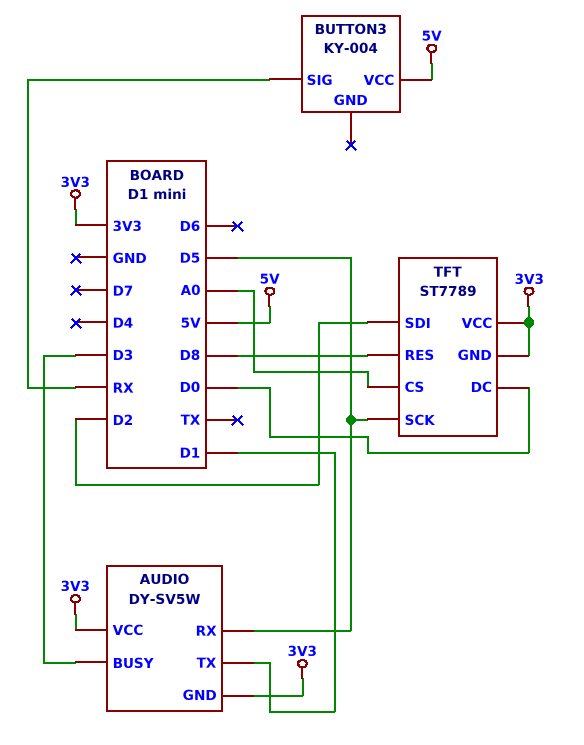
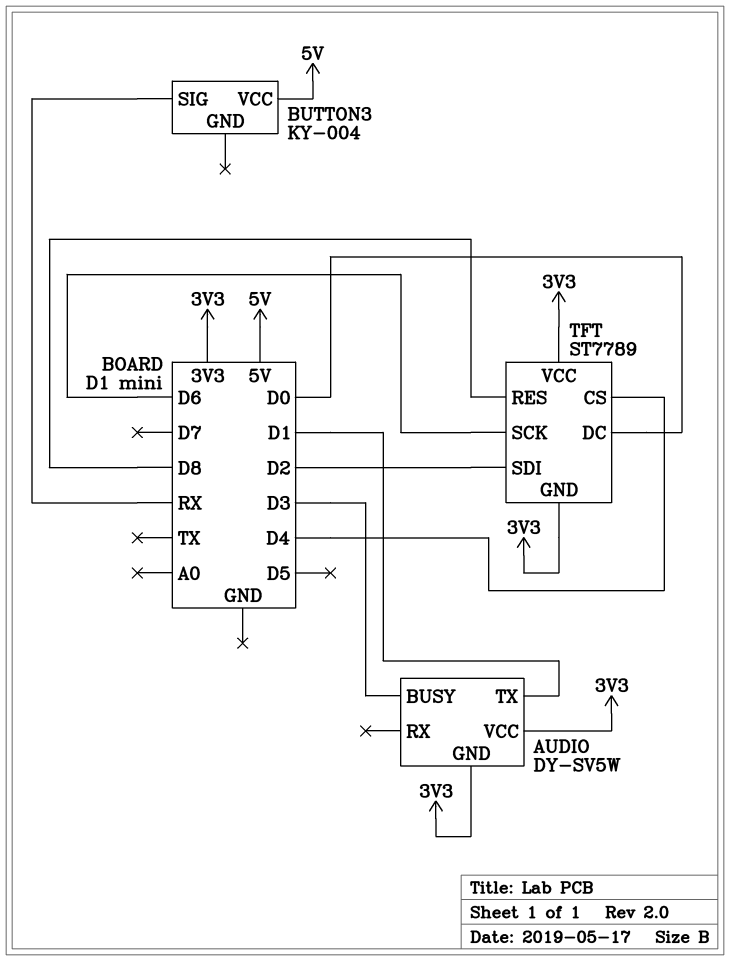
AUDIO pin RX: D5 -> none
TFT pin CS: A0 -> D4
TFT pin SCK: D5 -> D6

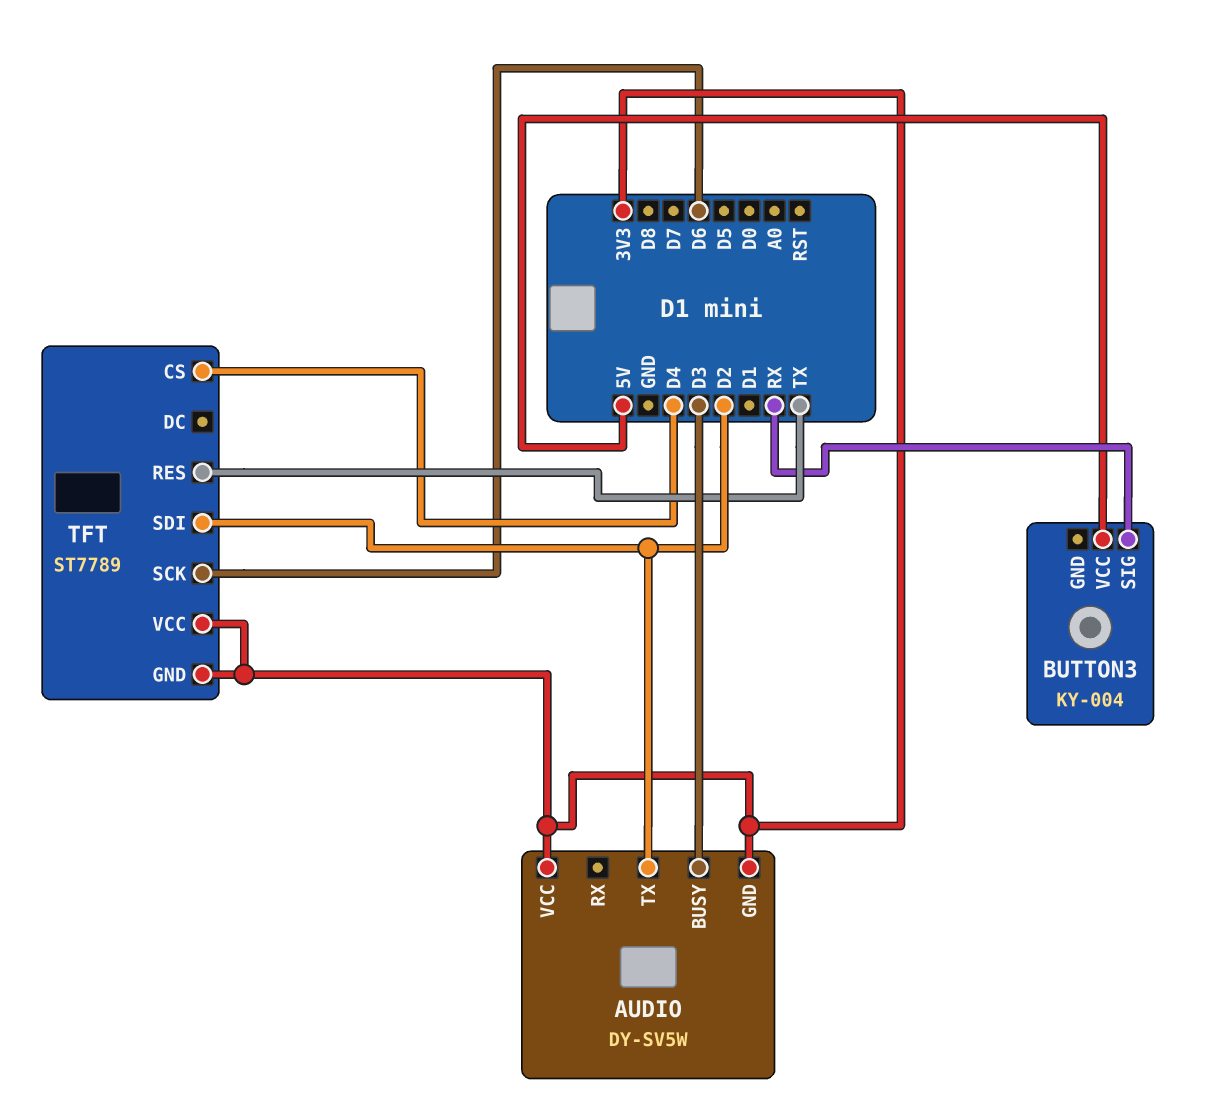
AUDIO pin TX: D1 -> D2
TFT pin DC: D0 -> none
TFT pin RES: D8 -> TX

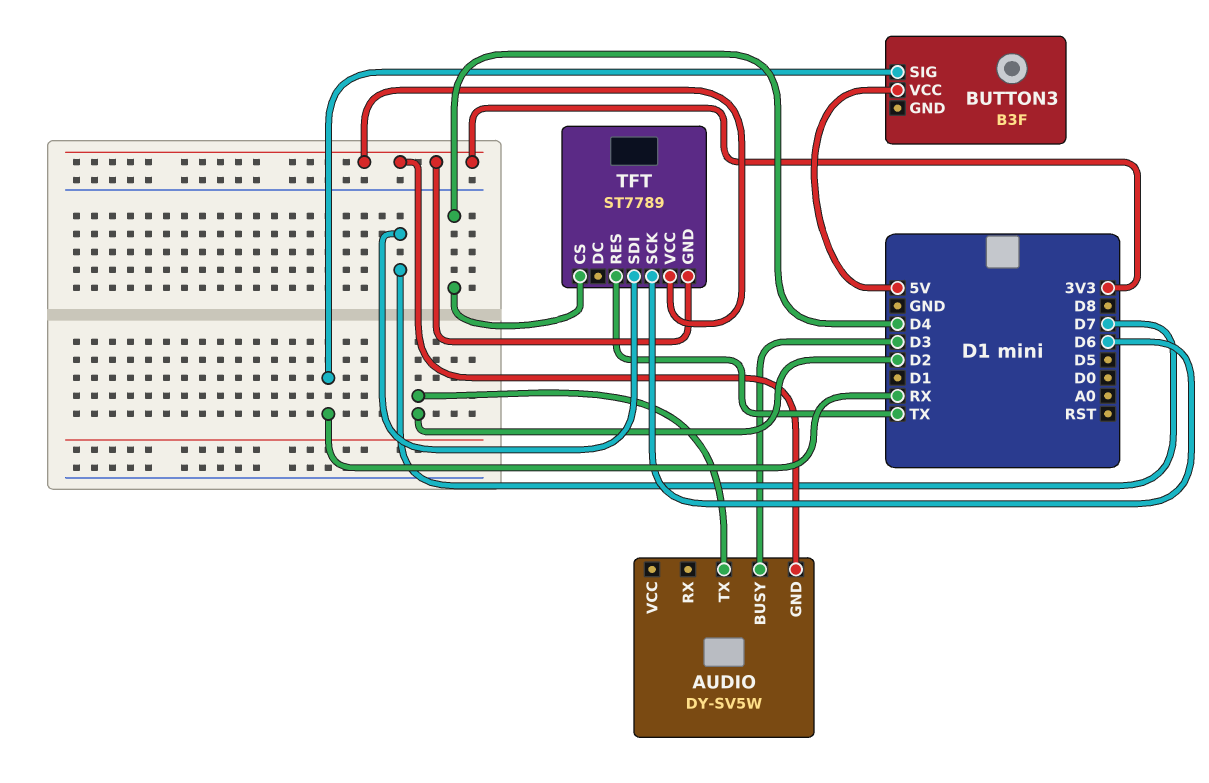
AUDIO pin VCC: 3V3 -> none
BUTTON3: KY-004 -> B3F
TFT pin SDI: D2 -> D7

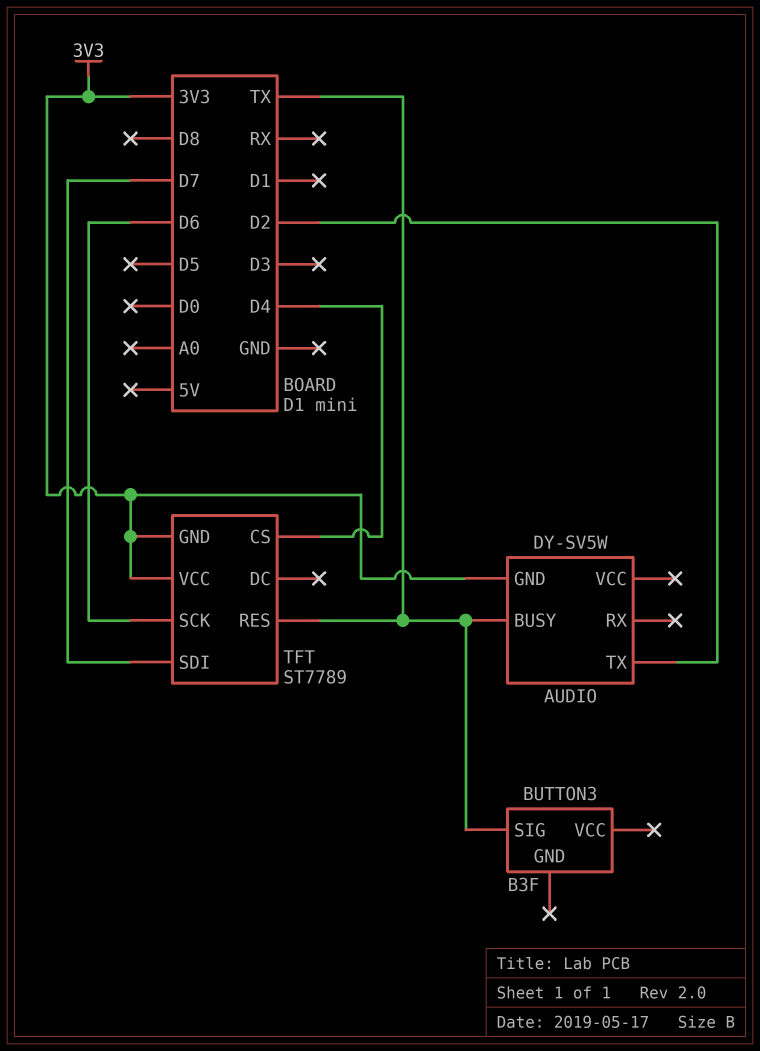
AUDIO pin BUSY: D3 -> TX
BUTTON3 pin SIG: RX -> TX
BUTTON3 pin VCC: 5V -> none

